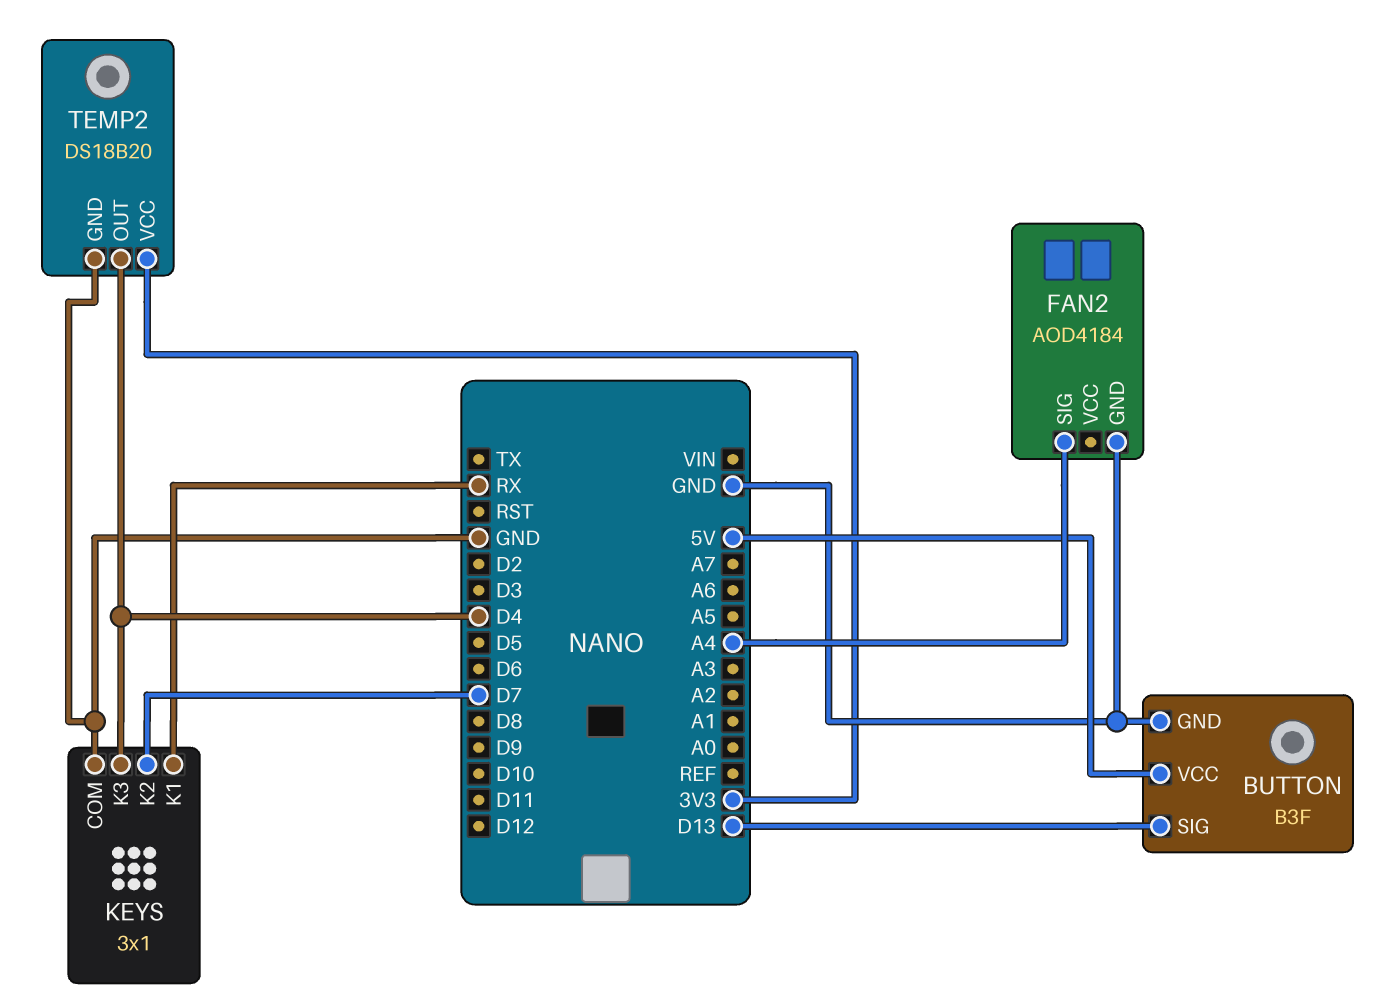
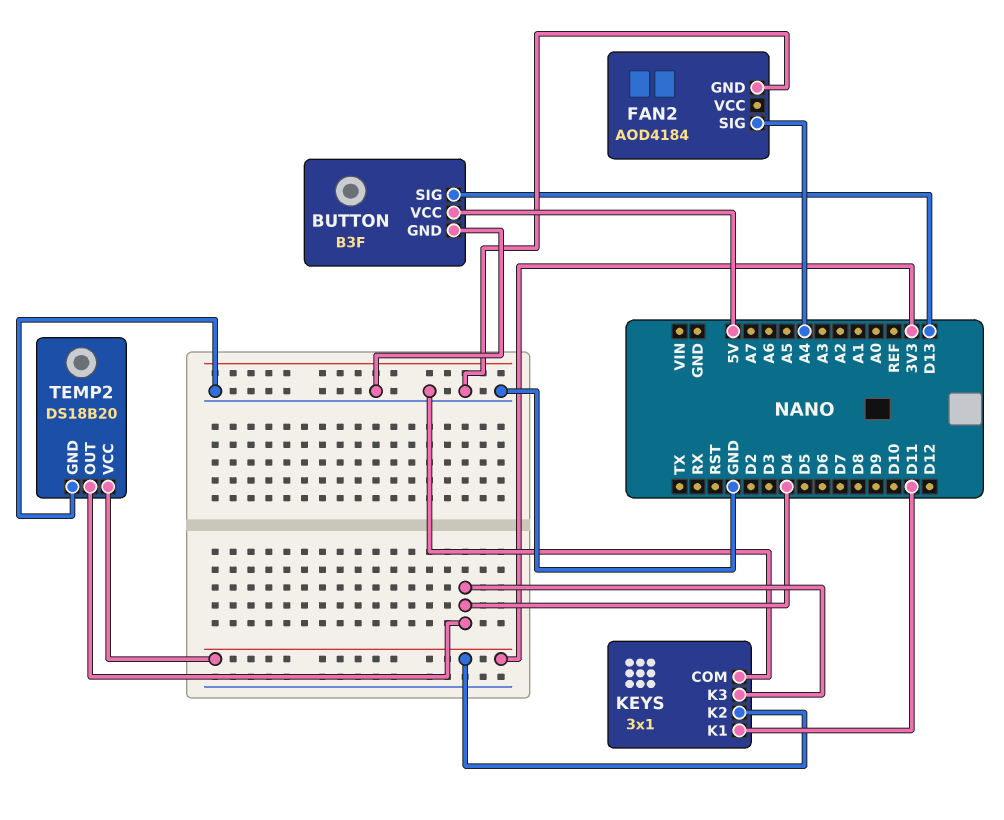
KEYS pin K1: RX -> D11
KEYS pin K2: D7 -> 3V3

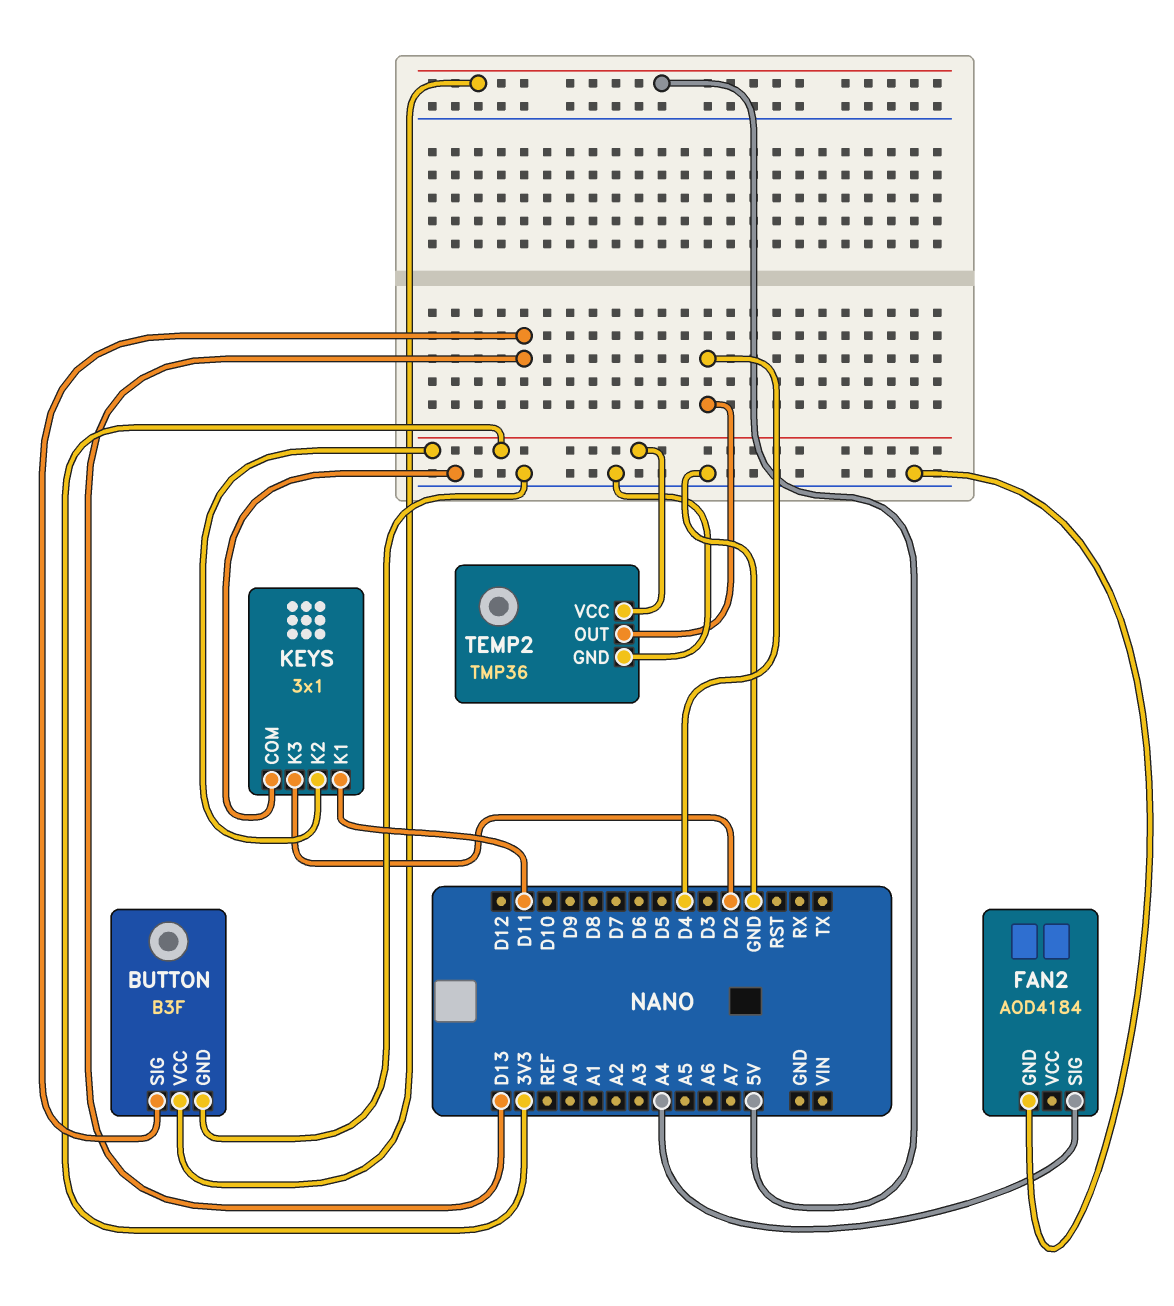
KEYS pin K3: D4 -> D2
TEMP2: DS18B20 -> TMP36

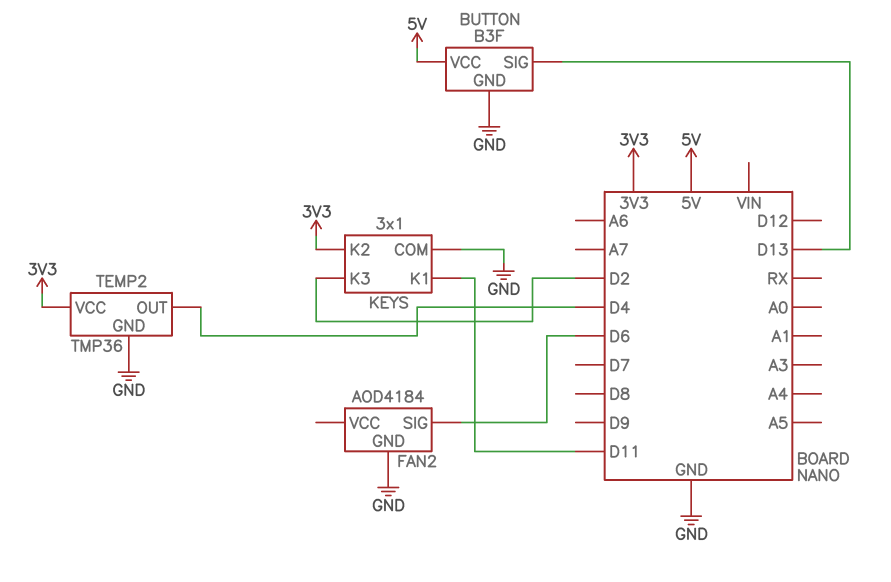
FAN2 pin SIG: A4 -> D6

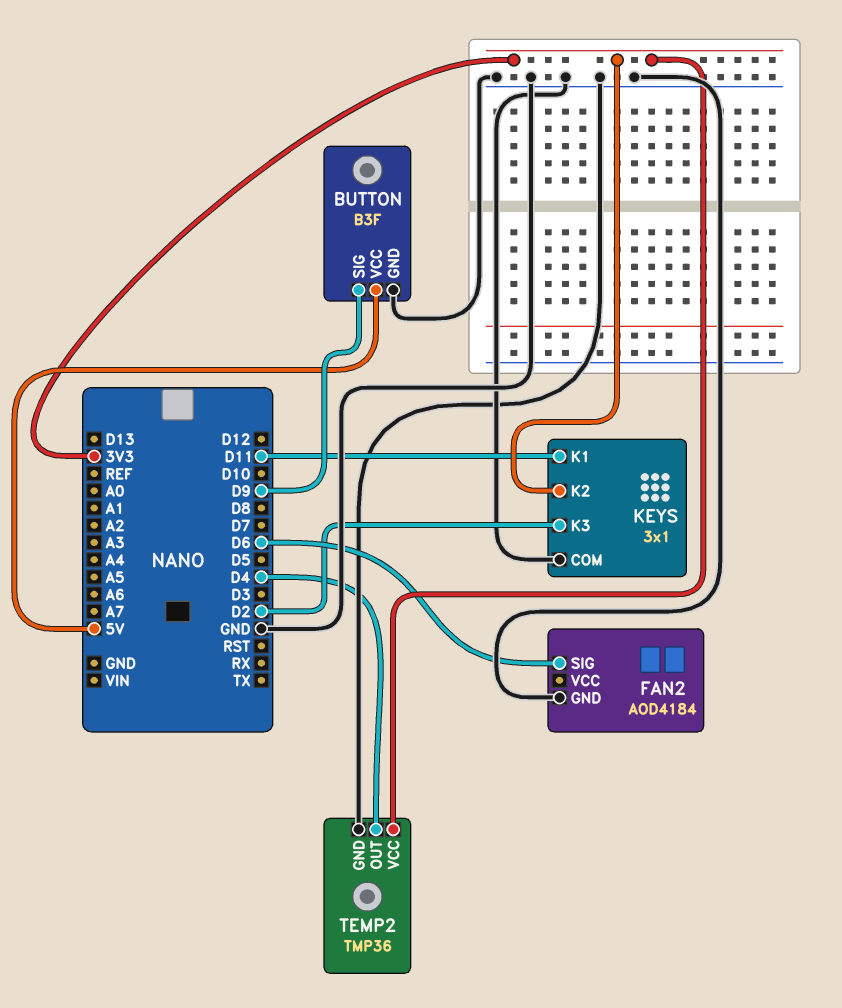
BUTTON pin SIG: D13 -> D9

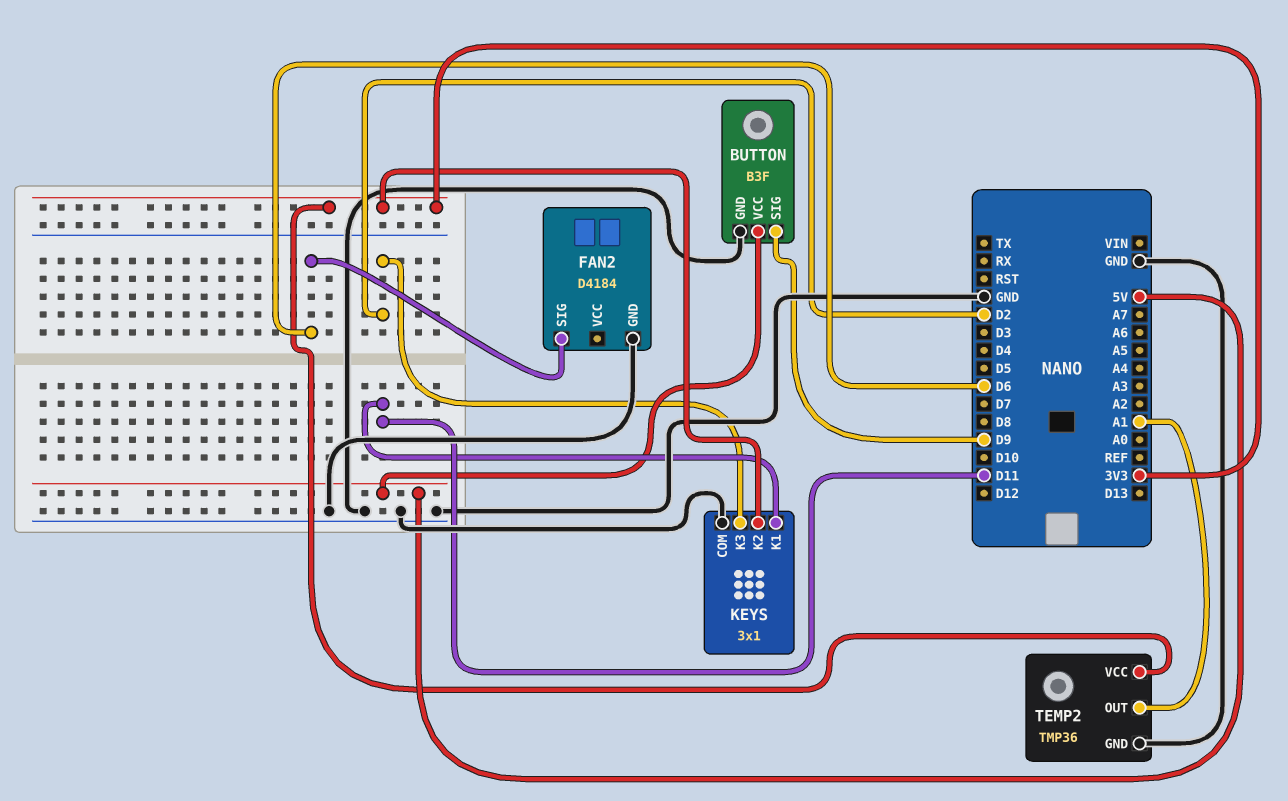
FAN2: AOD4184 -> D4184
TEMP2 pin OUT: D4 -> A1

